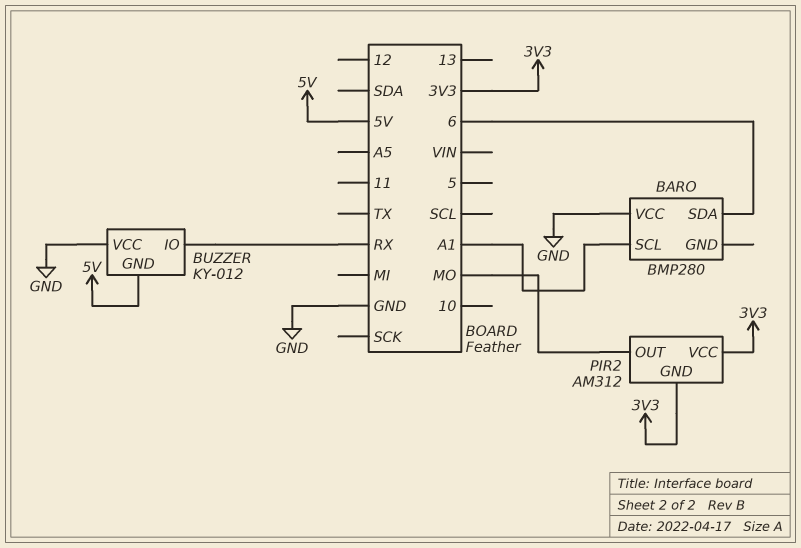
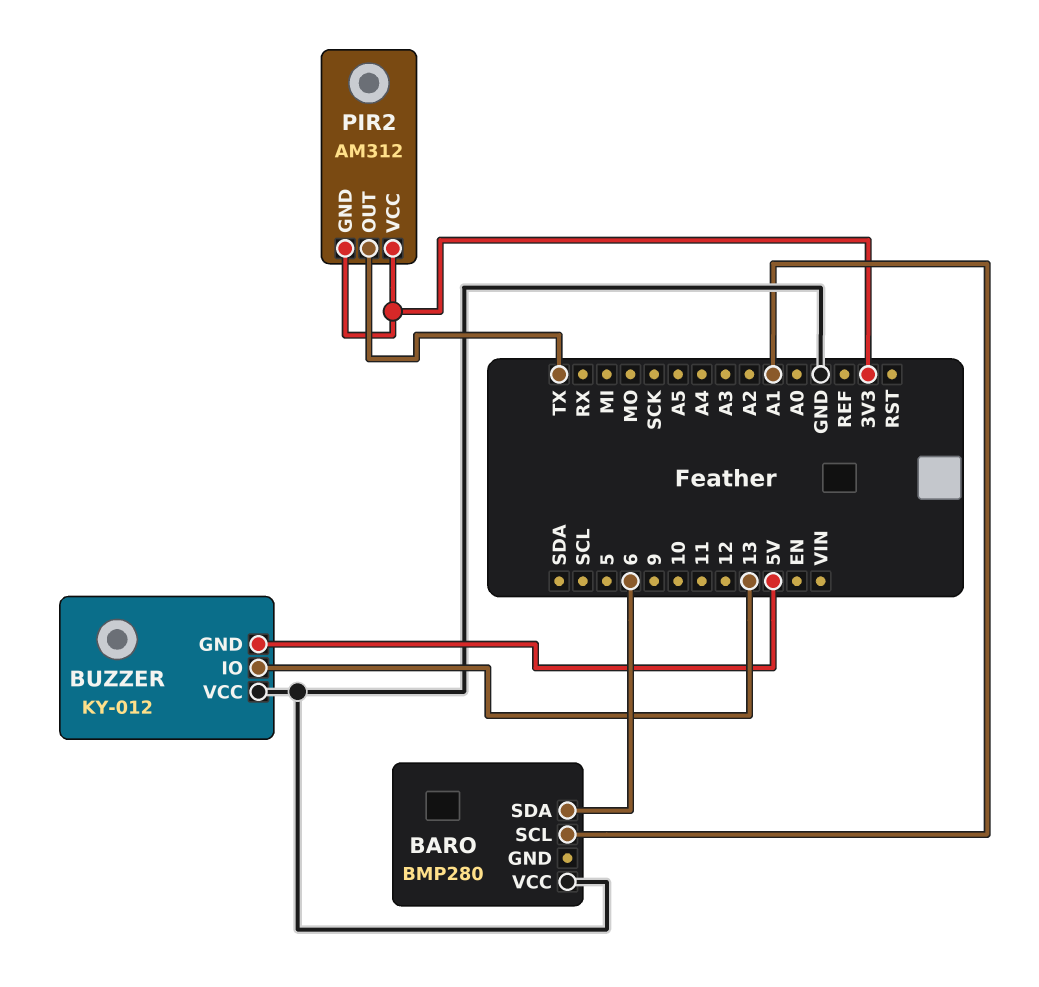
BUZZER pin IO: RX -> 13
PIR2 pin OUT: MO -> TX

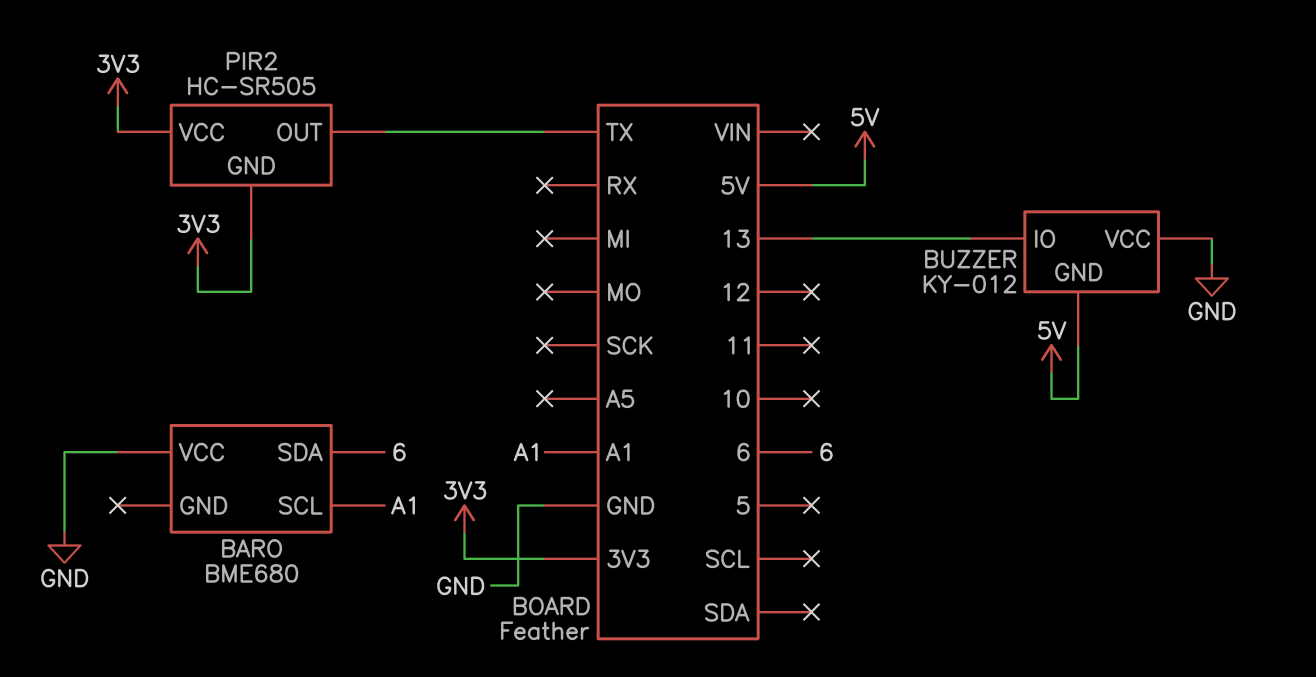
BARO: BMP280 -> BME680
PIR2: AM312 -> HC-SR505

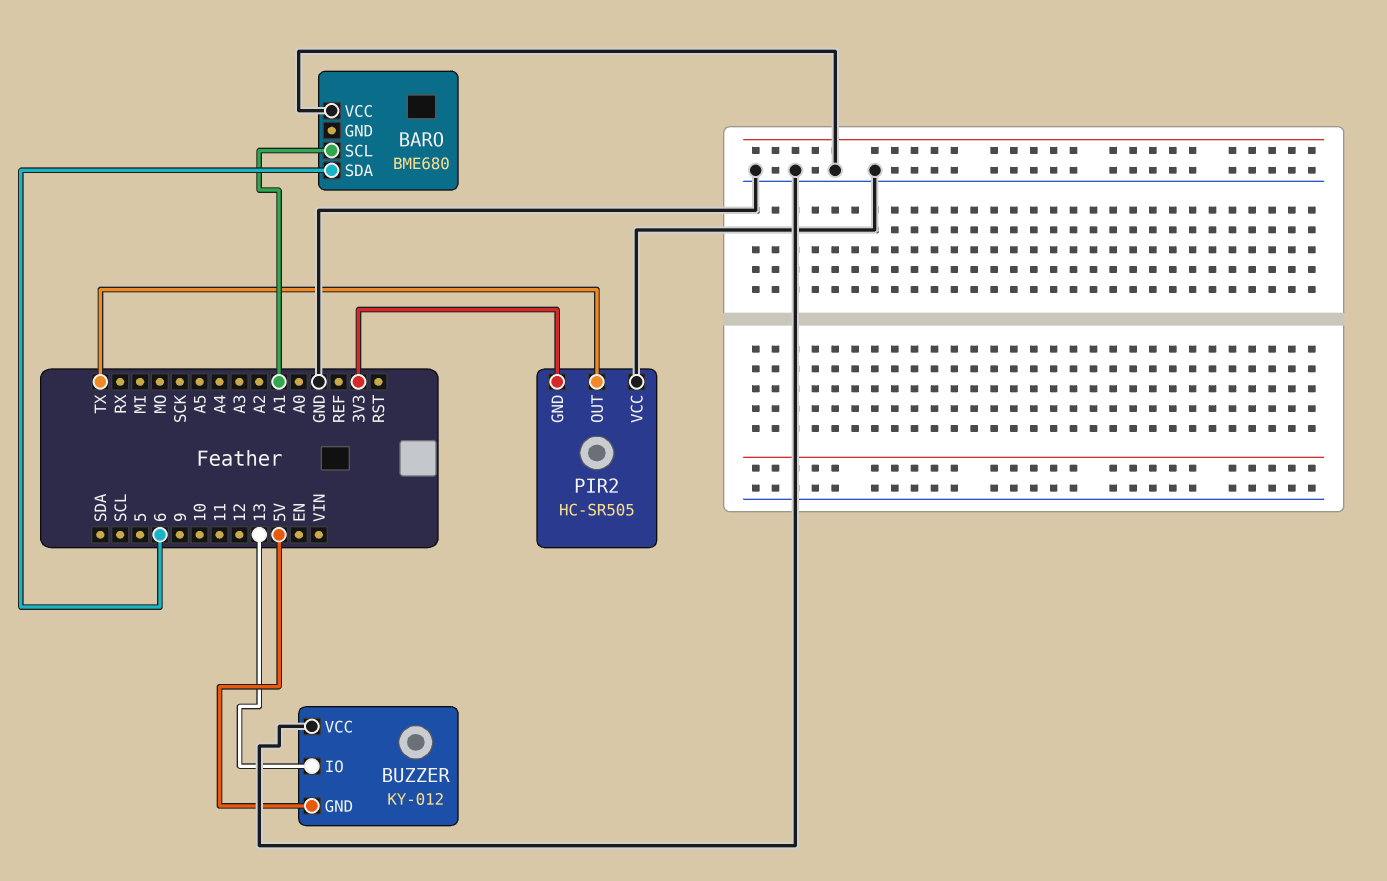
PIR2 pin VCC: 3V3 -> GND

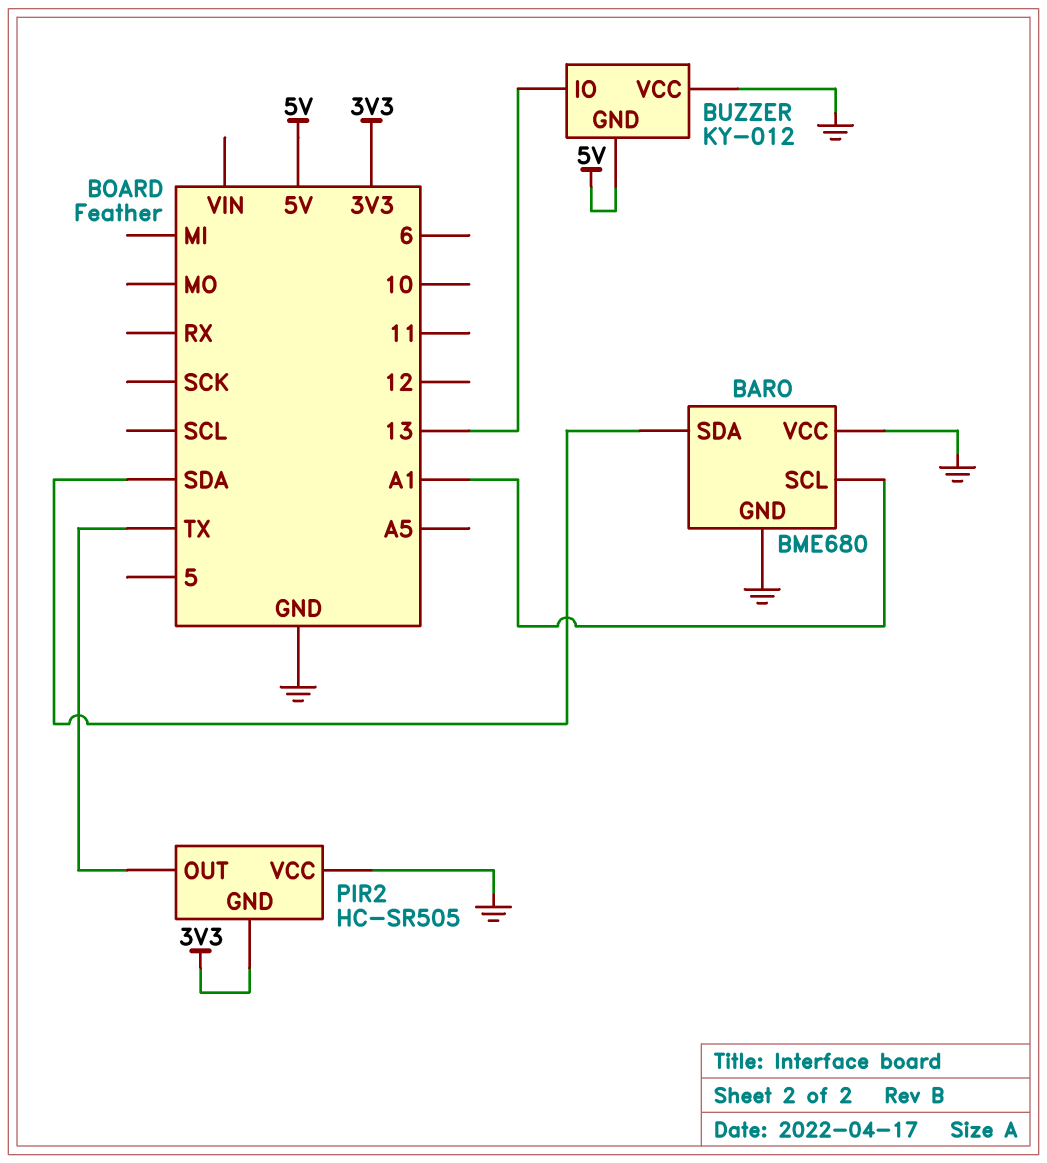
BARO pin GND: none -> GND
BARO pin SDA: 6 -> SDA

